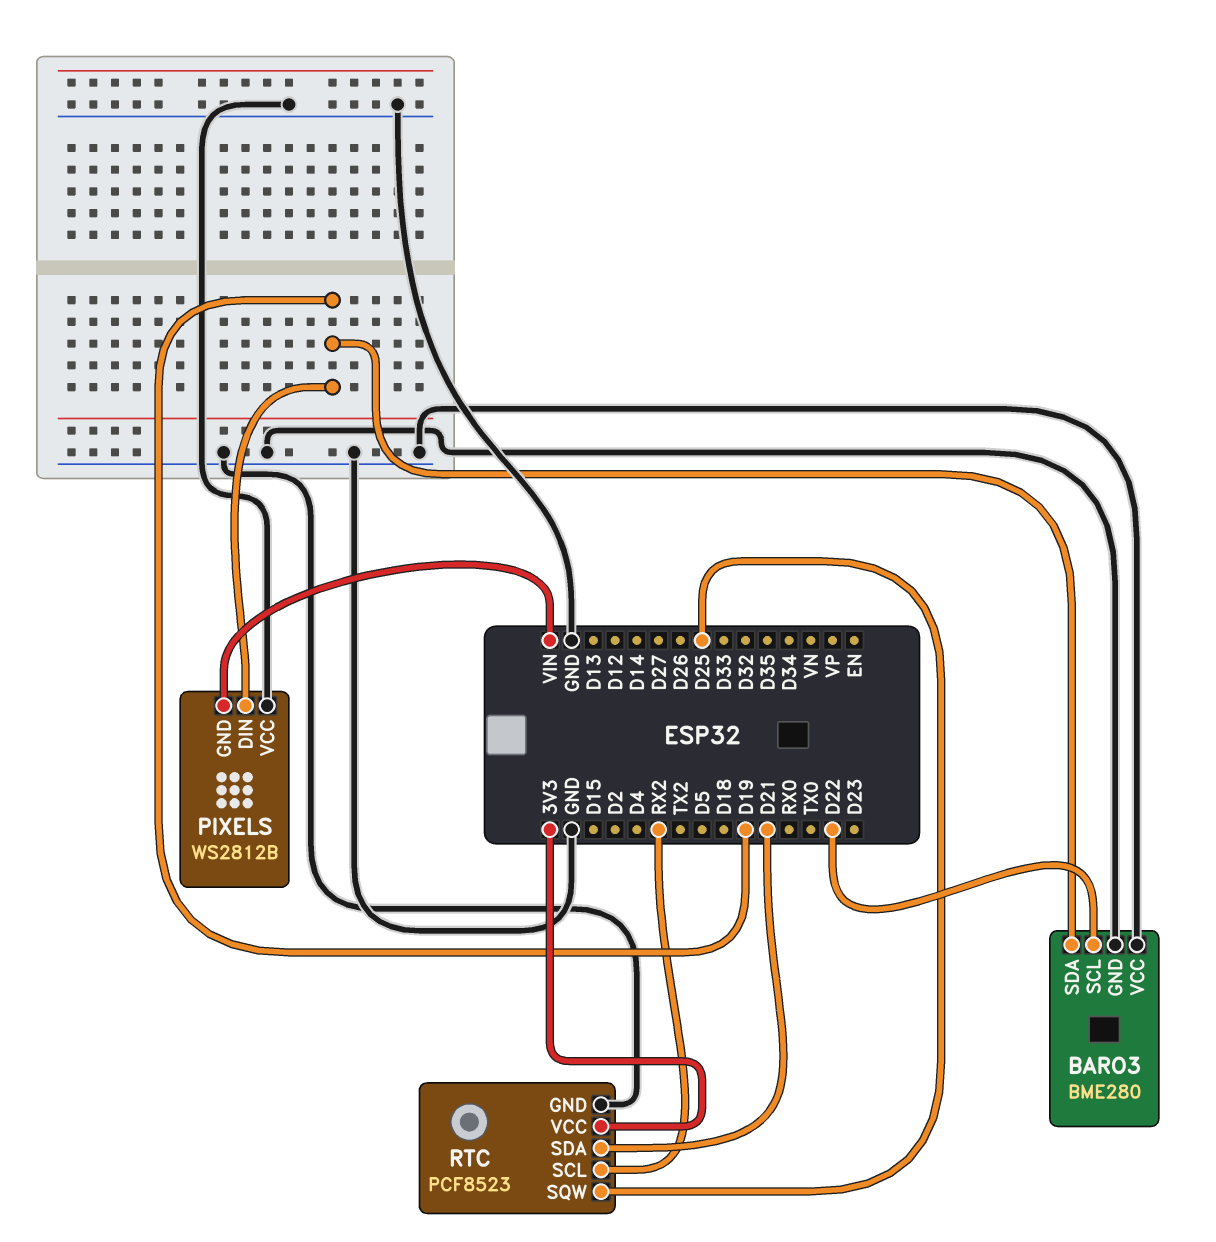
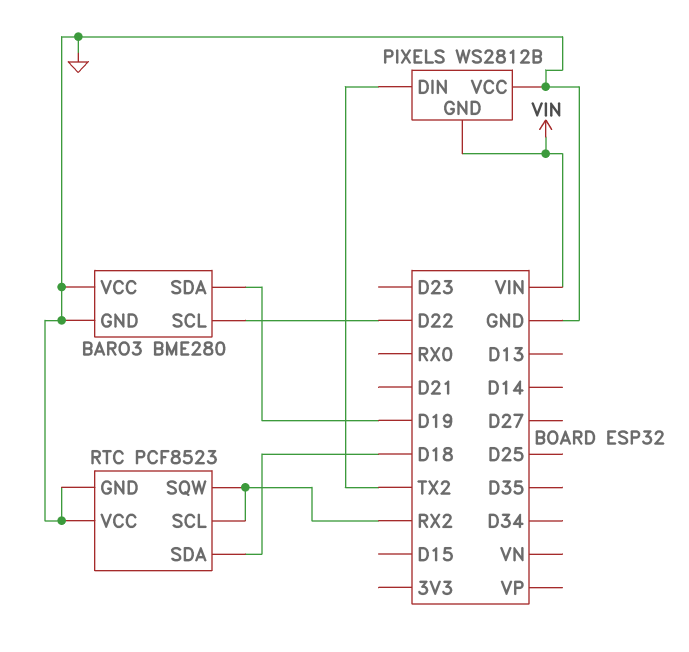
PIXELS pin DIN: D19 -> TX2
RTC pin SDA: D21 -> D18
RTC pin SQW: D25 -> RX2
RTC pin VCC: 3V3 -> GND

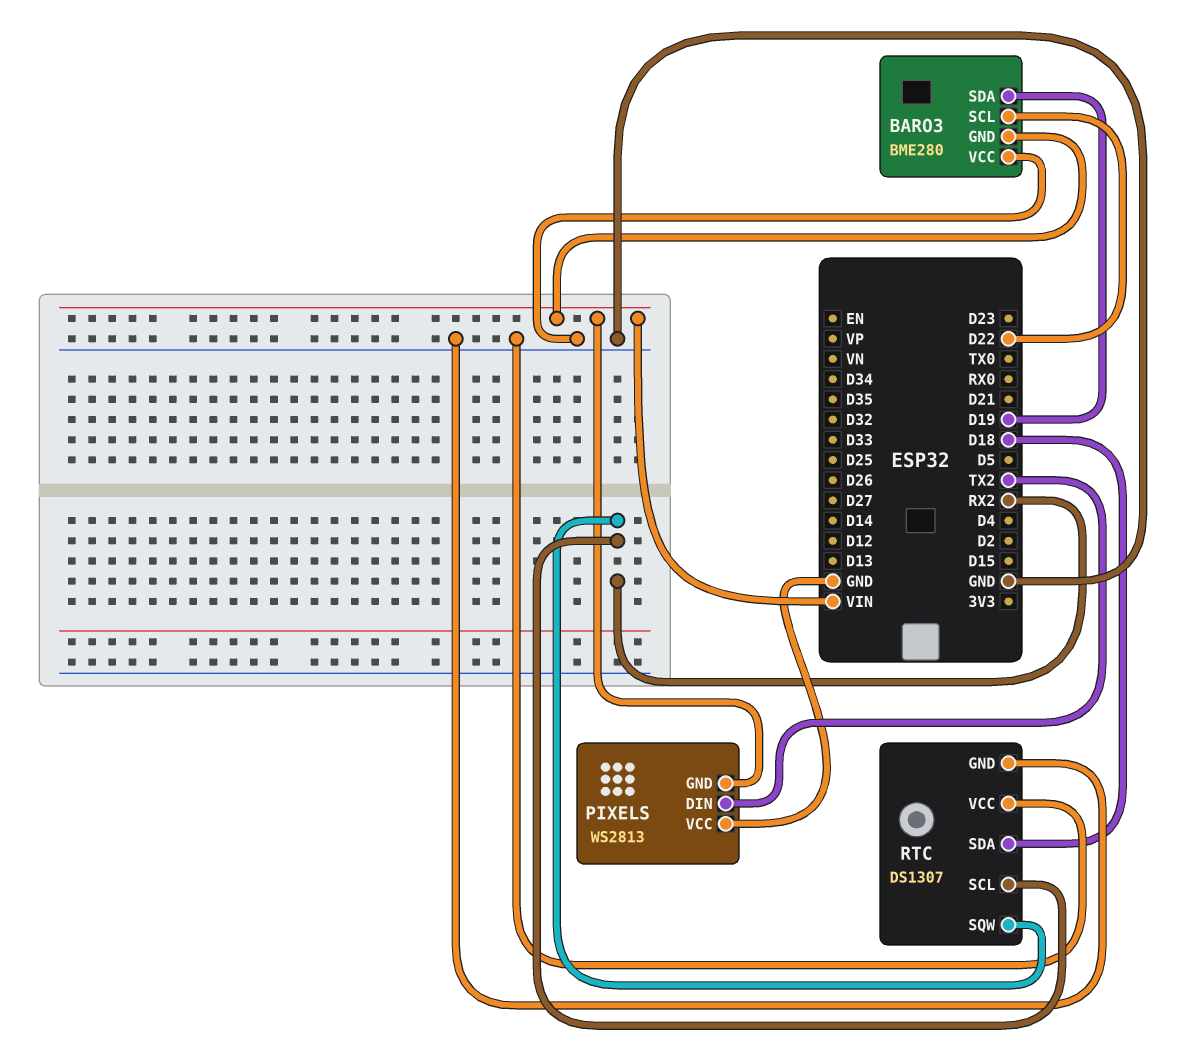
BARO3 pin GND: GND -> VIN
PIXELS: WS2812B -> WS2813
RTC: PCF8523 -> DS1307

